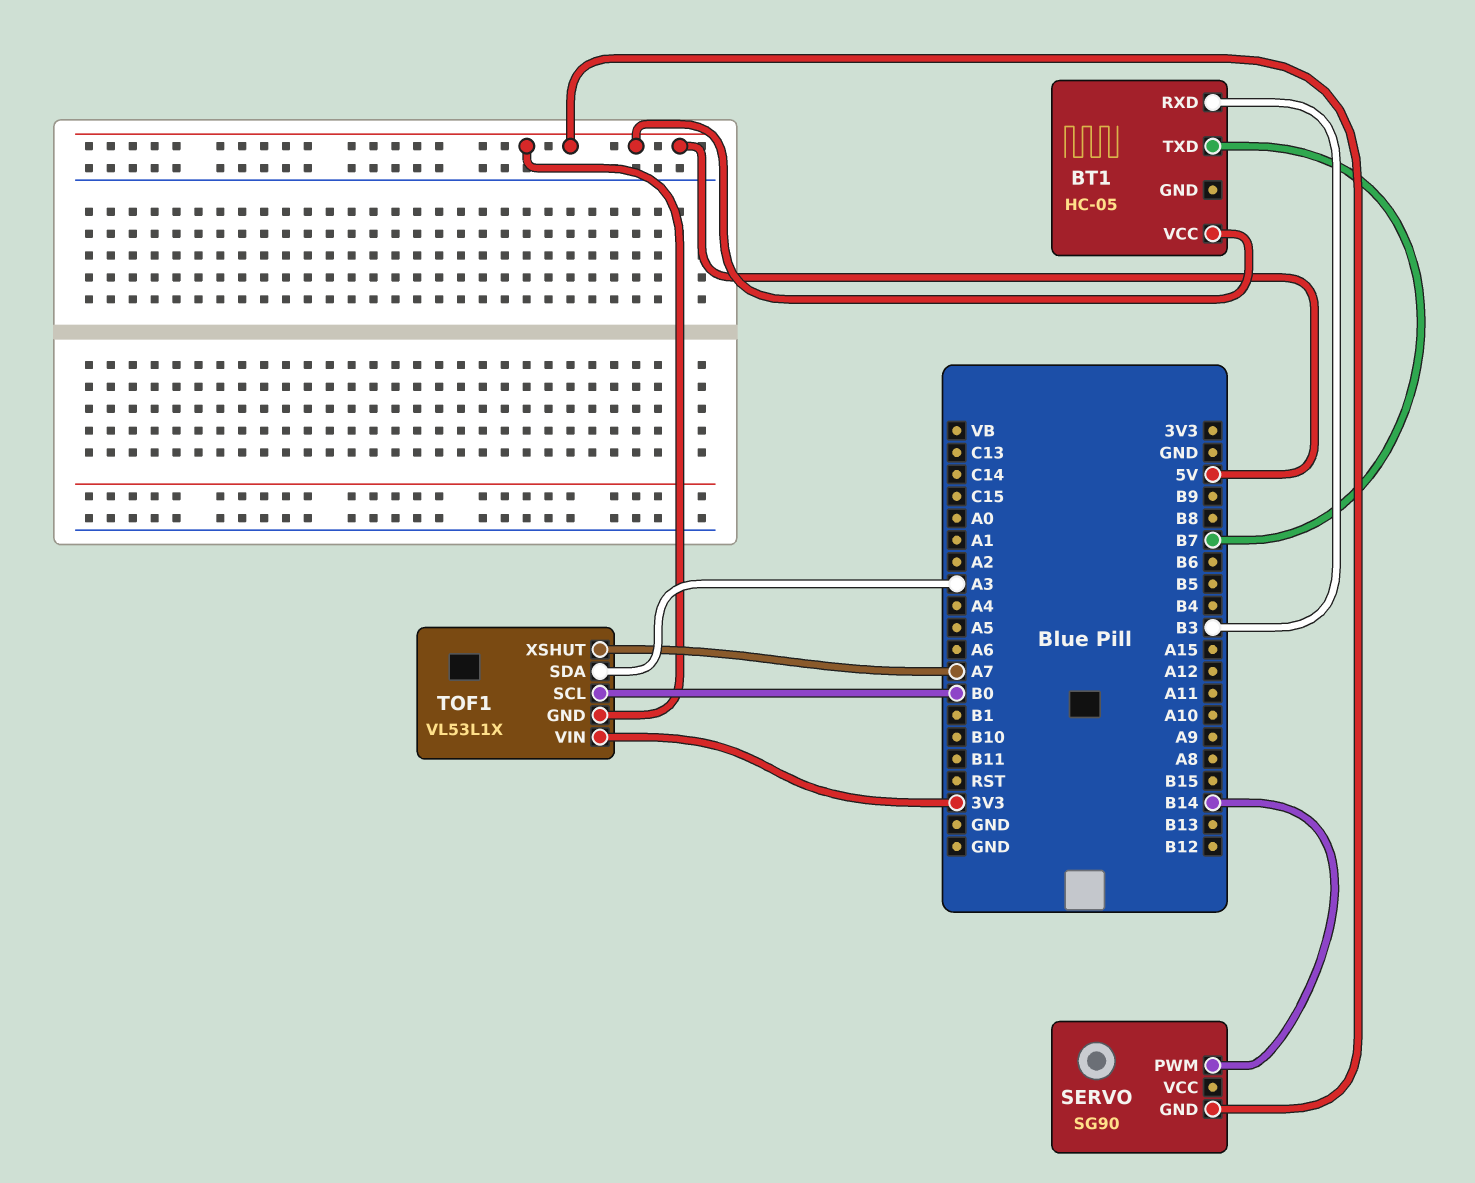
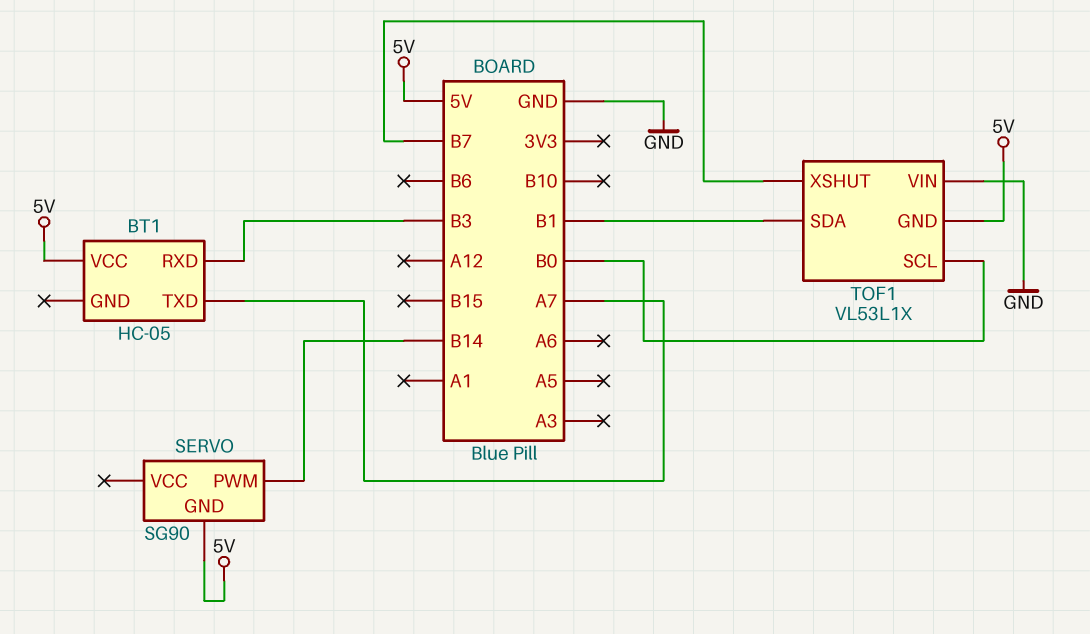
BT1 pin TXD: B7 -> A7
TOF1 pin SDA: A3 -> B1
TOF1 pin VIN: 3V3 -> GND
TOF1 pin XSHUT: A7 -> B7

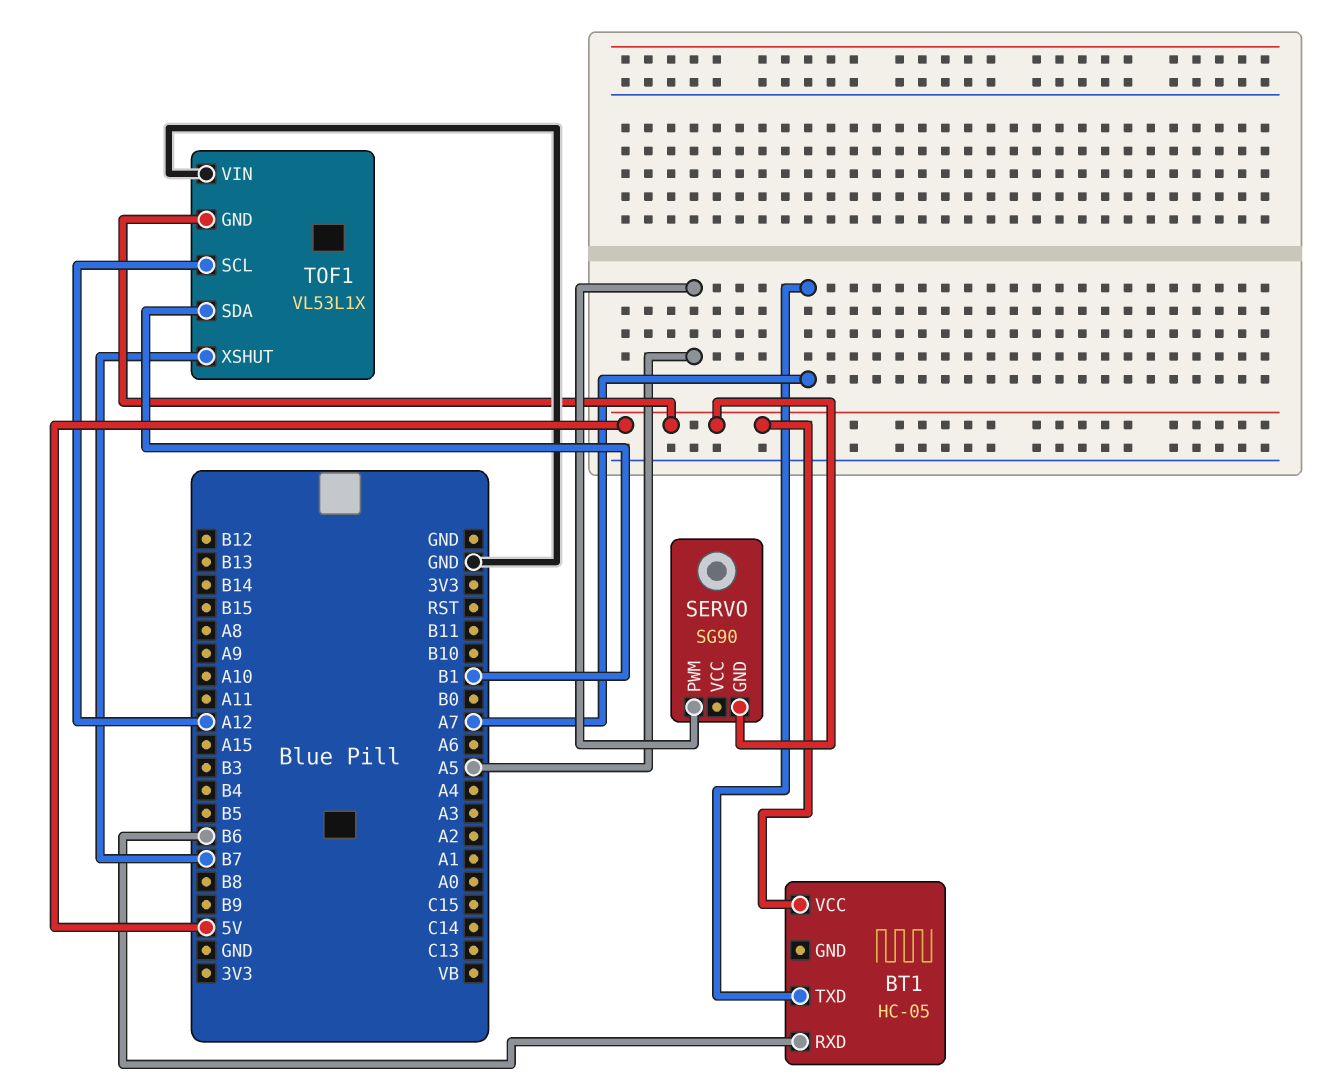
BT1 pin RXD: B3 -> B6
SERVO pin PWM: B14 -> A5
TOF1 pin SCL: B0 -> A12

